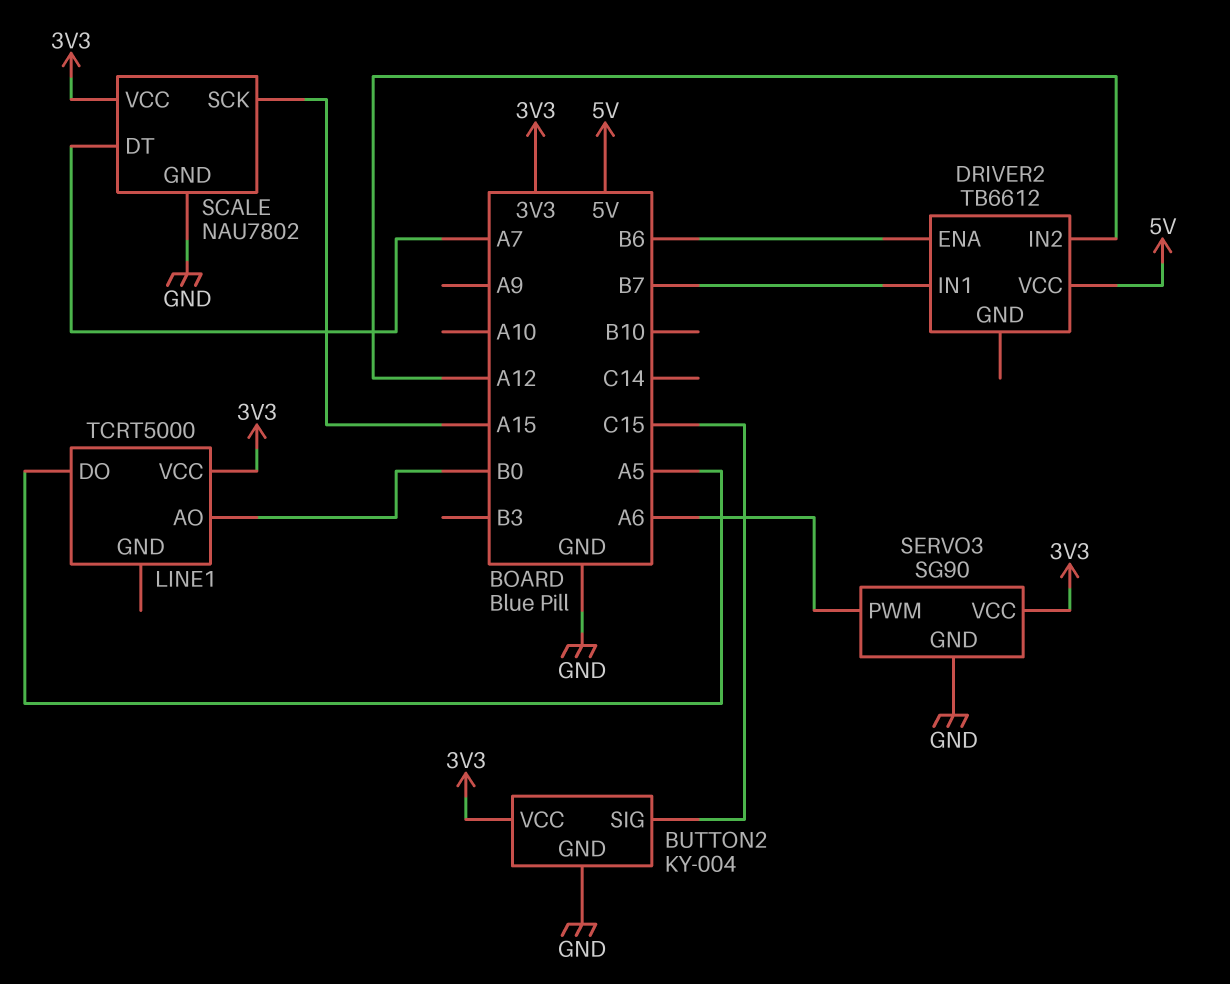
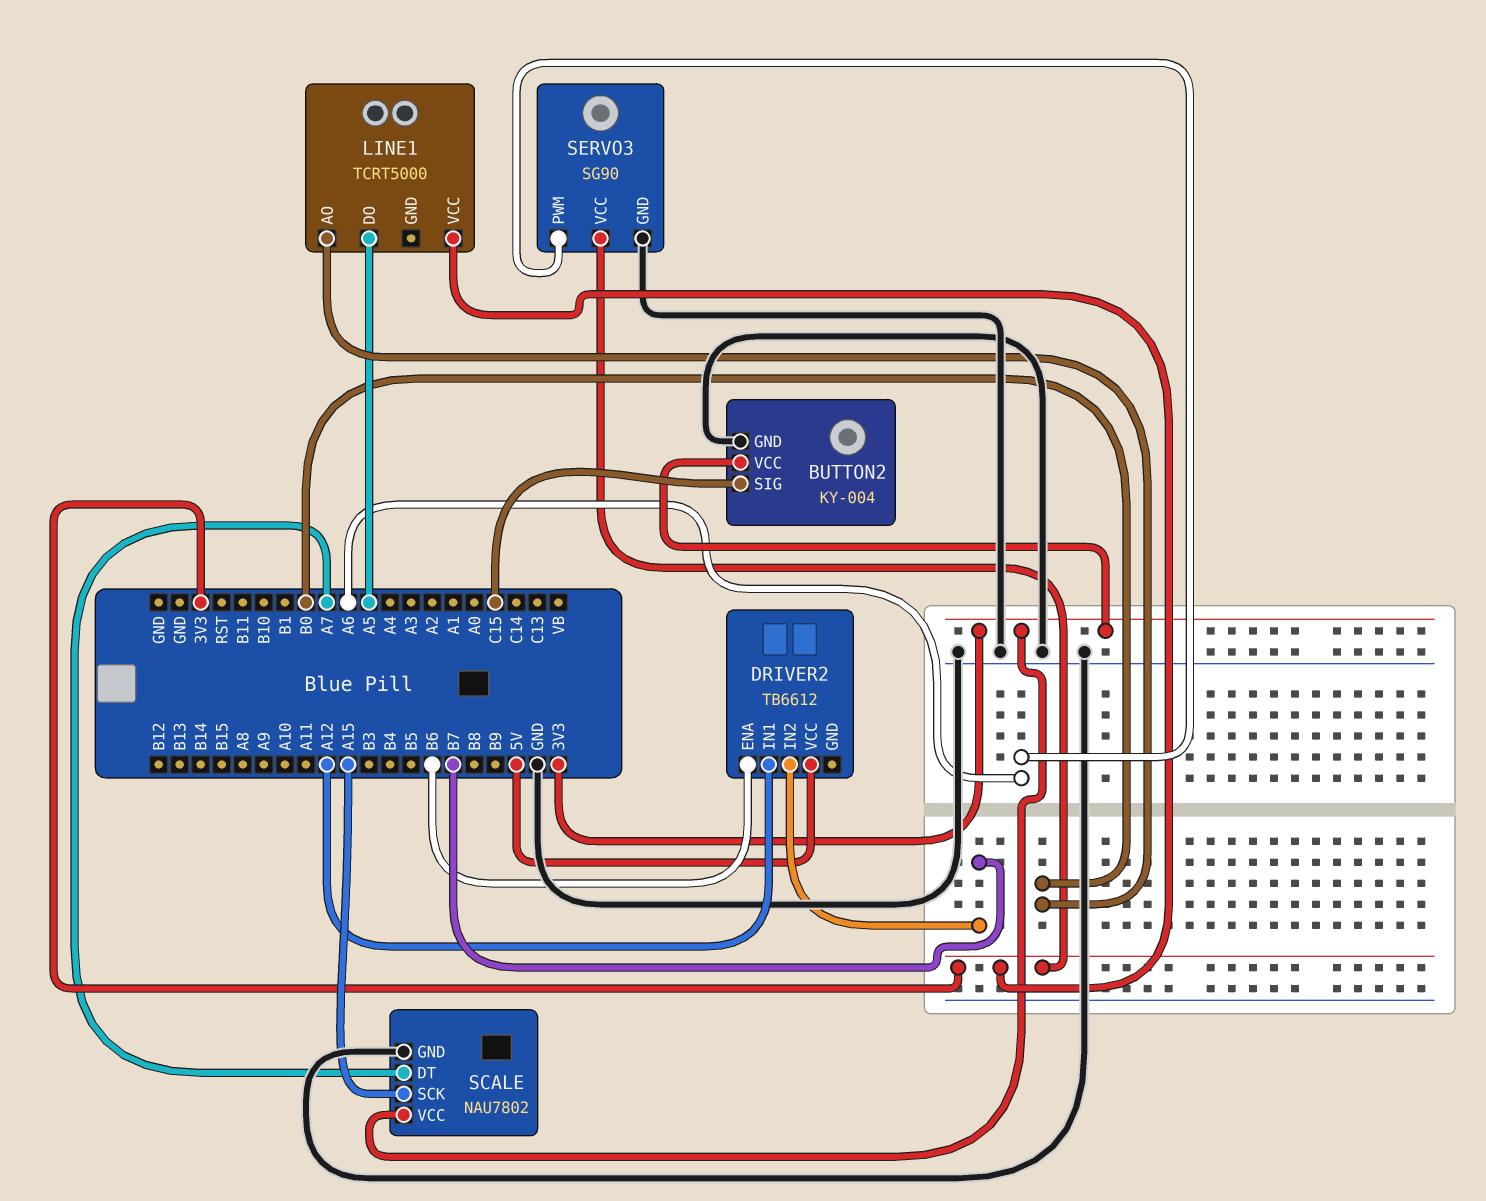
DRIVER2 pin IN1: B7 -> A12
DRIVER2 pin IN2: A12 -> B7

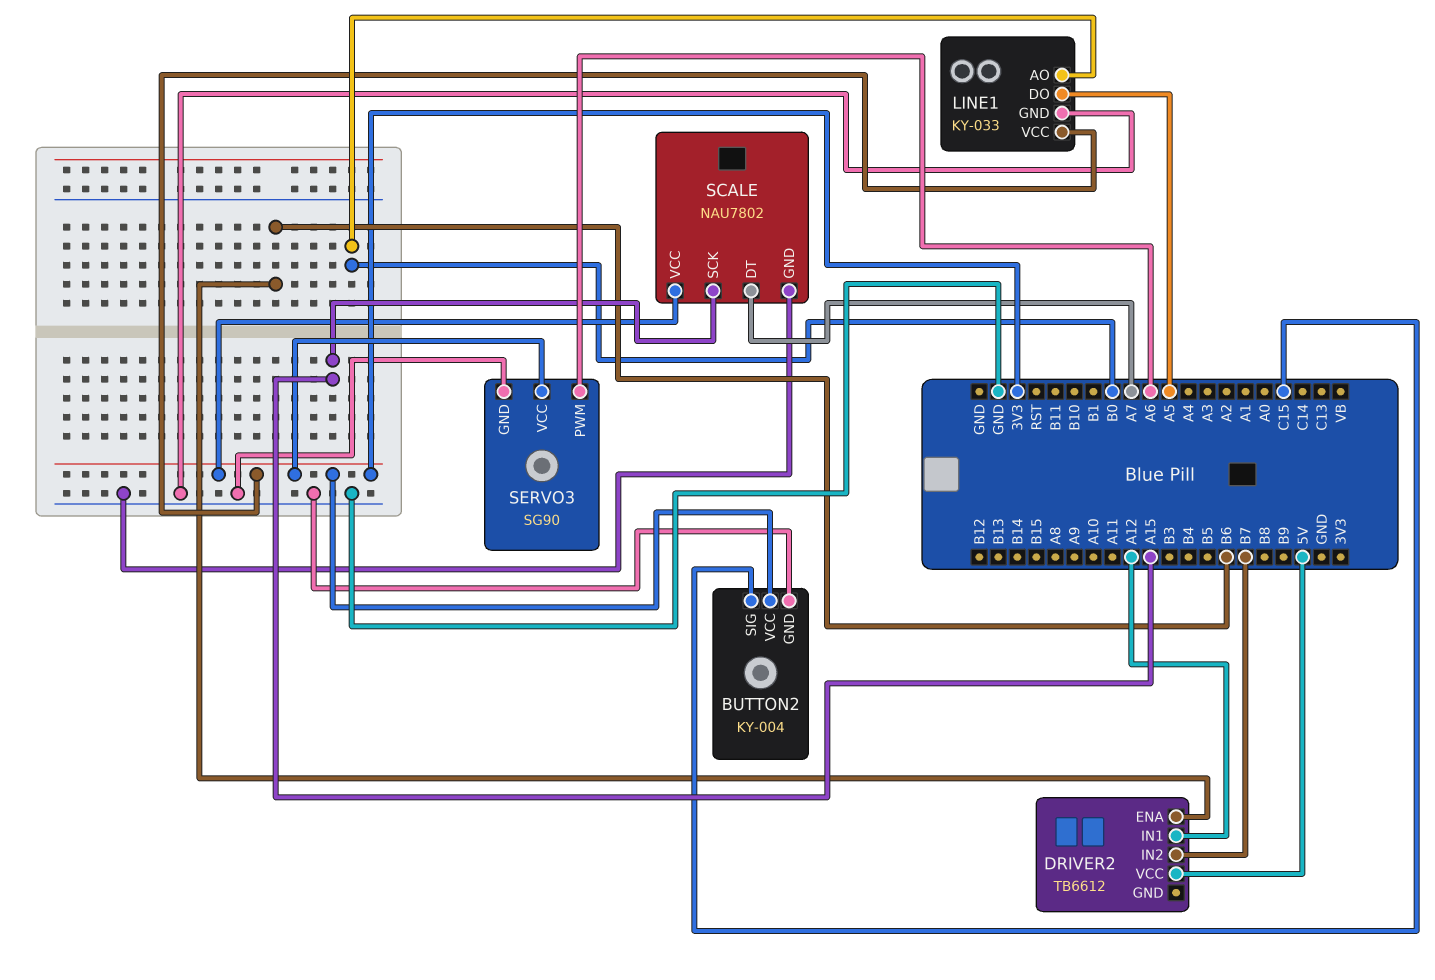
LINE1: TCRT5000 -> KY-033
LINE1 pin GND: none -> GND

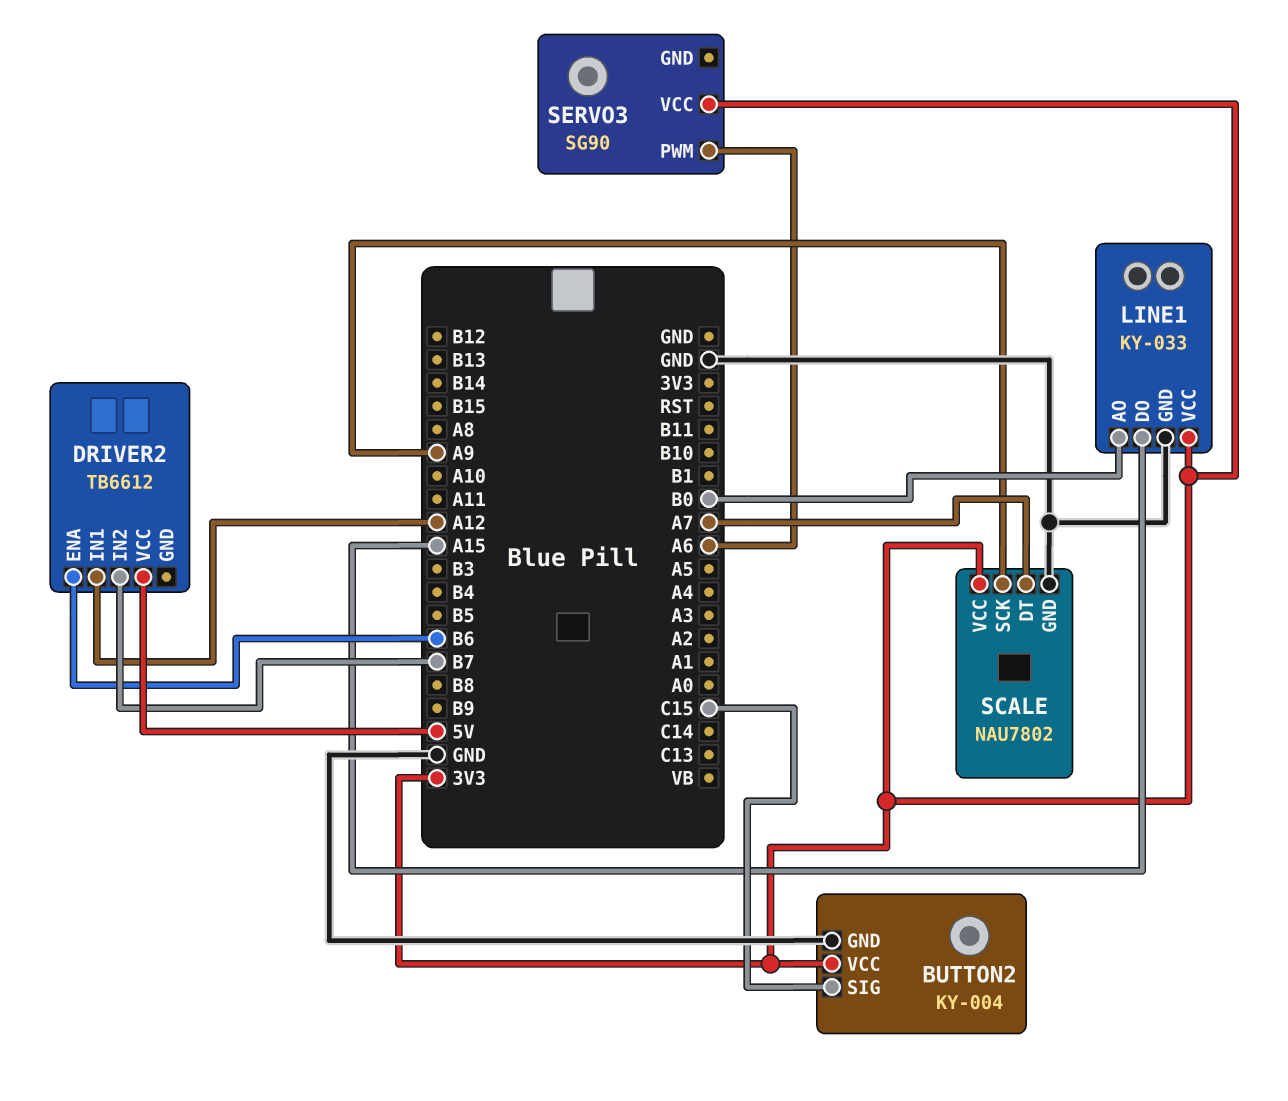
LINE1 pin DO: A5 -> A15
SCALE pin SCK: A15 -> A9
SERVO3 pin GND: GND -> none

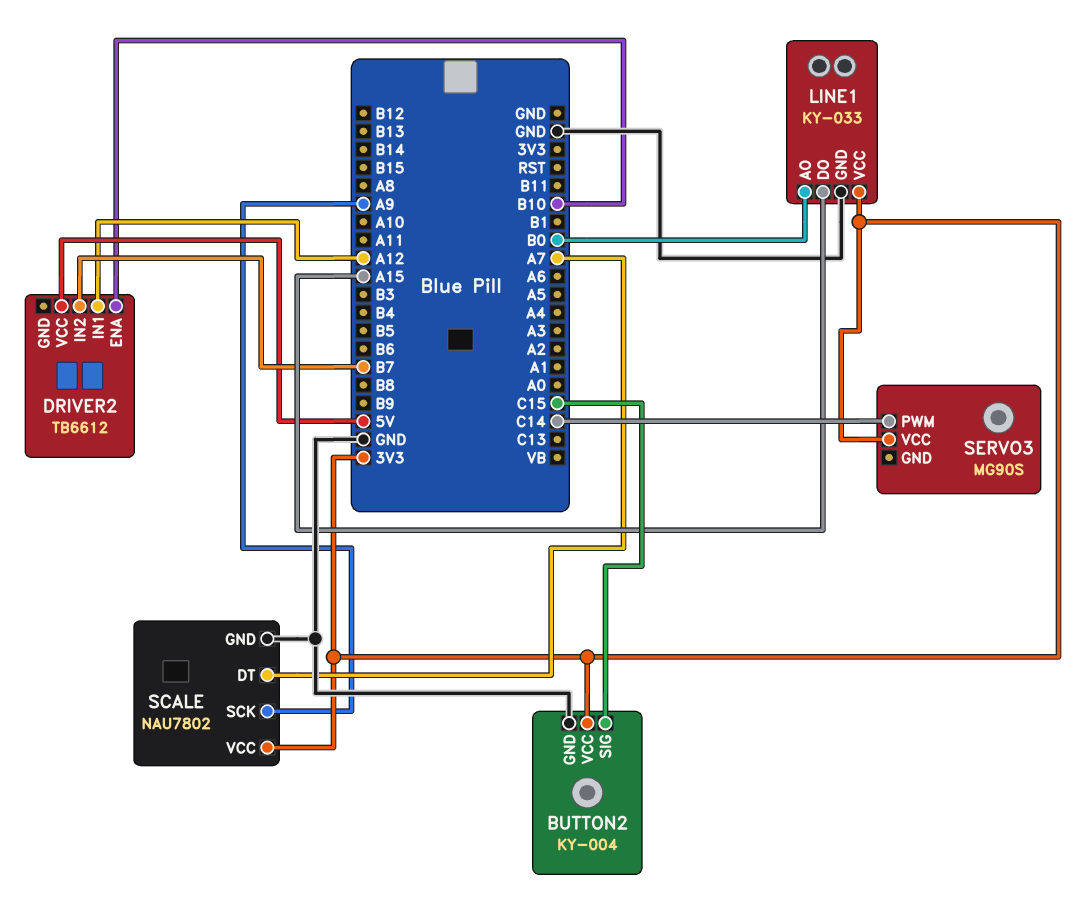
DRIVER2 pin ENA: B6 -> B10
SERVO3: SG90 -> MG90S
SERVO3 pin PWM: A6 -> C14

